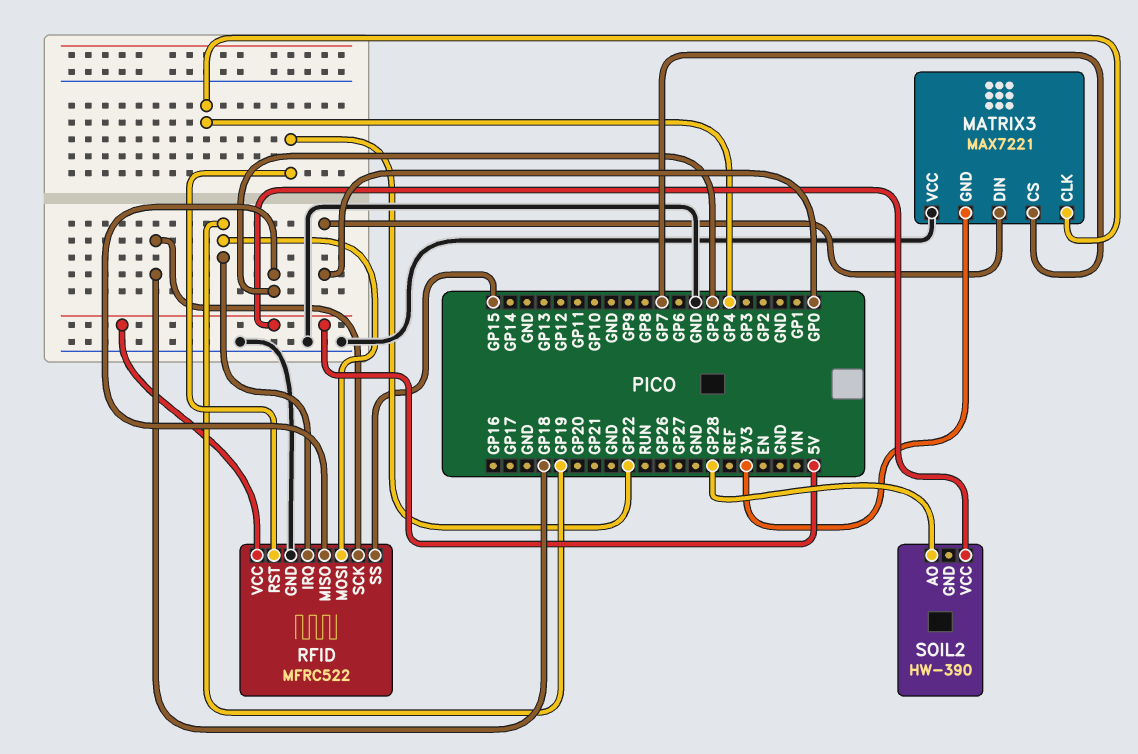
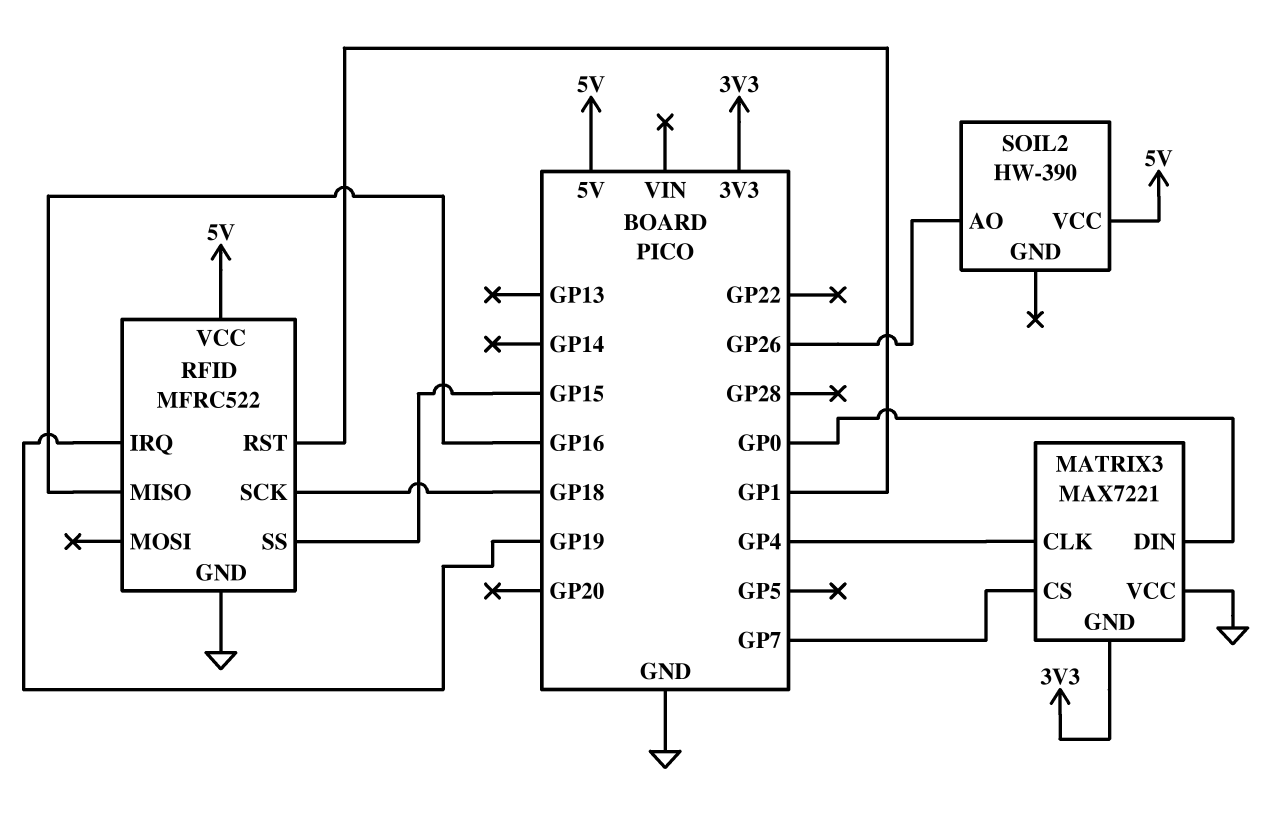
RFID pin MISO: GP5 -> GP16
RFID pin MOSI: GP19 -> none
RFID pin RST: GP22 -> GP1
SOIL2 pin AO: GP28 -> GP26

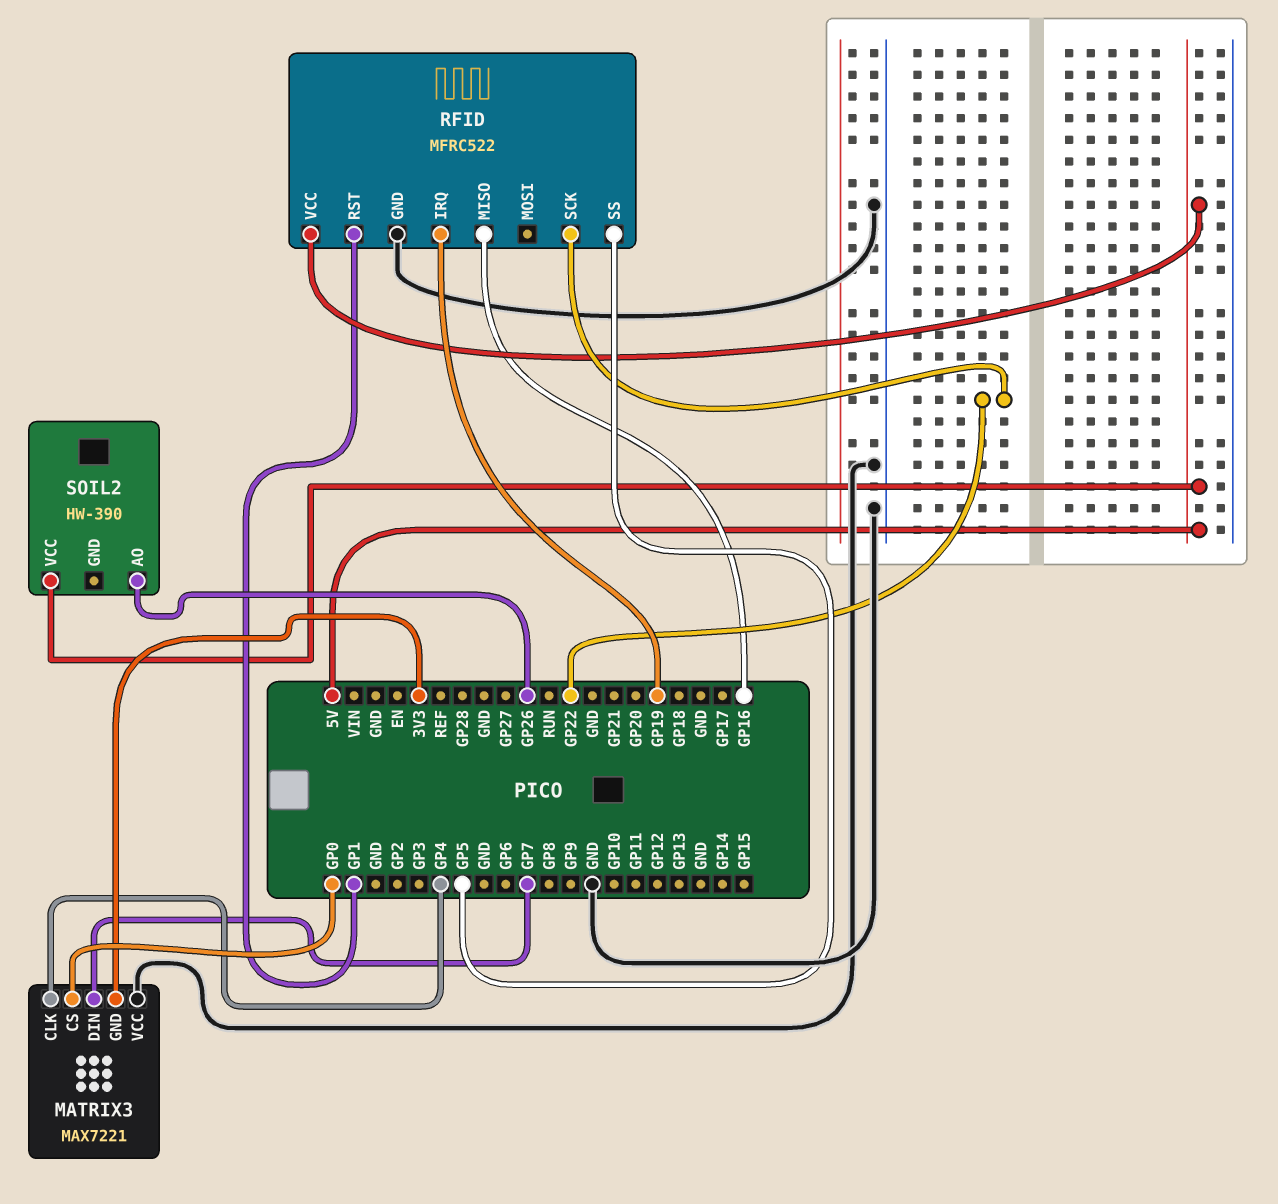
MATRIX3 pin CS: GP7 -> GP0
MATRIX3 pin DIN: GP0 -> GP7
RFID pin SCK: GP18 -> GP22
RFID pin SS: GP15 -> GP5

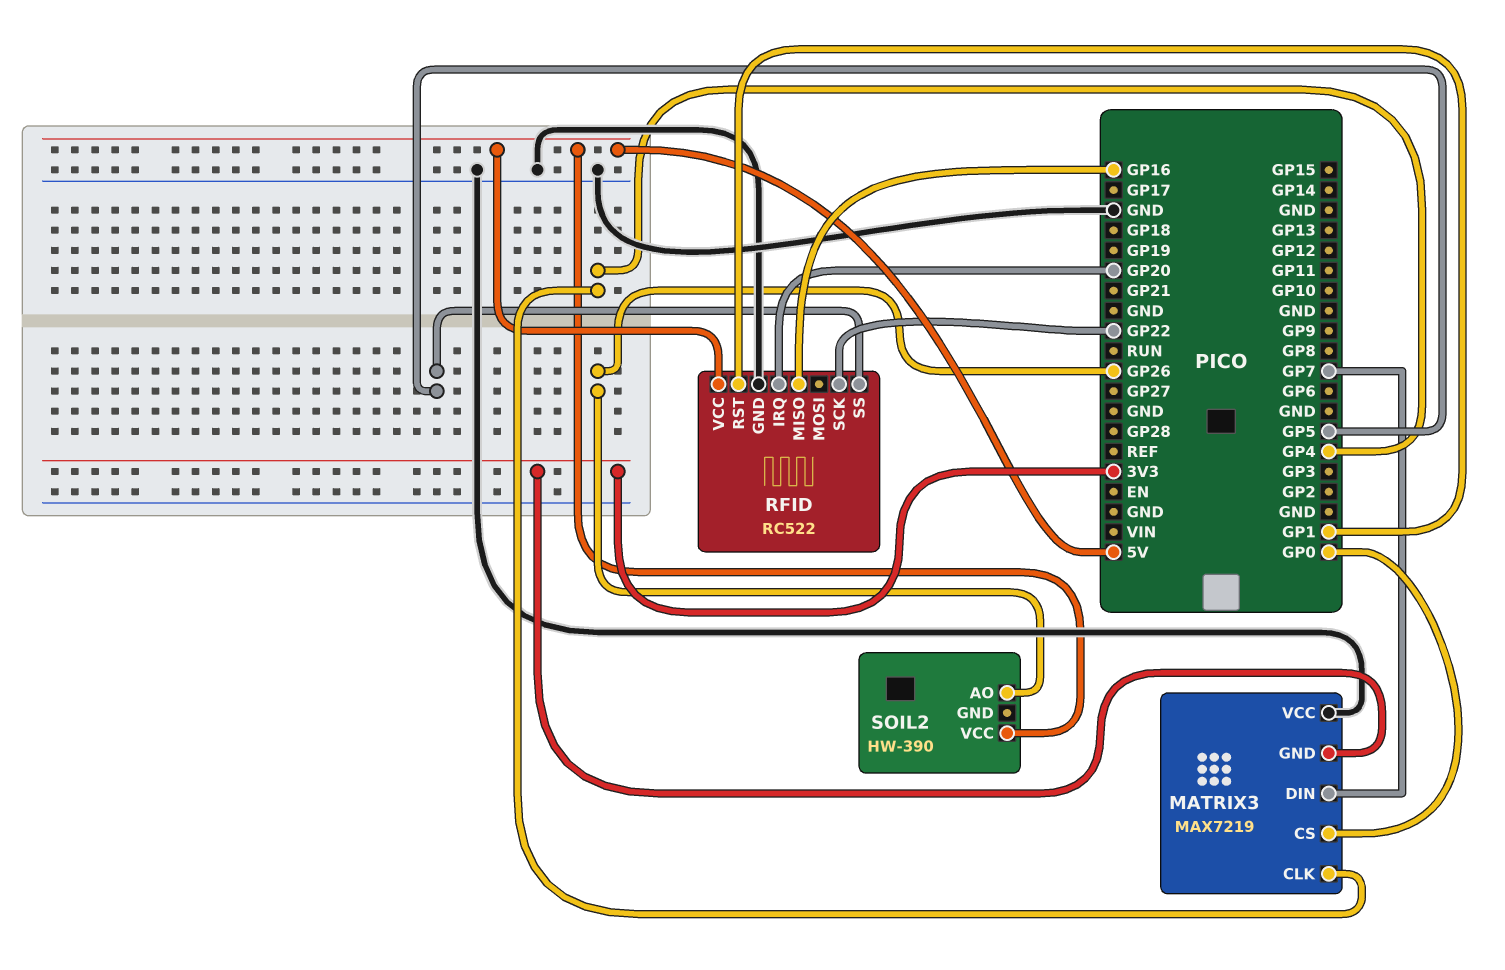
MATRIX3: MAX7221 -> MAX7219
RFID: MFRC522 -> RC522
RFID pin IRQ: GP19 -> GP20

